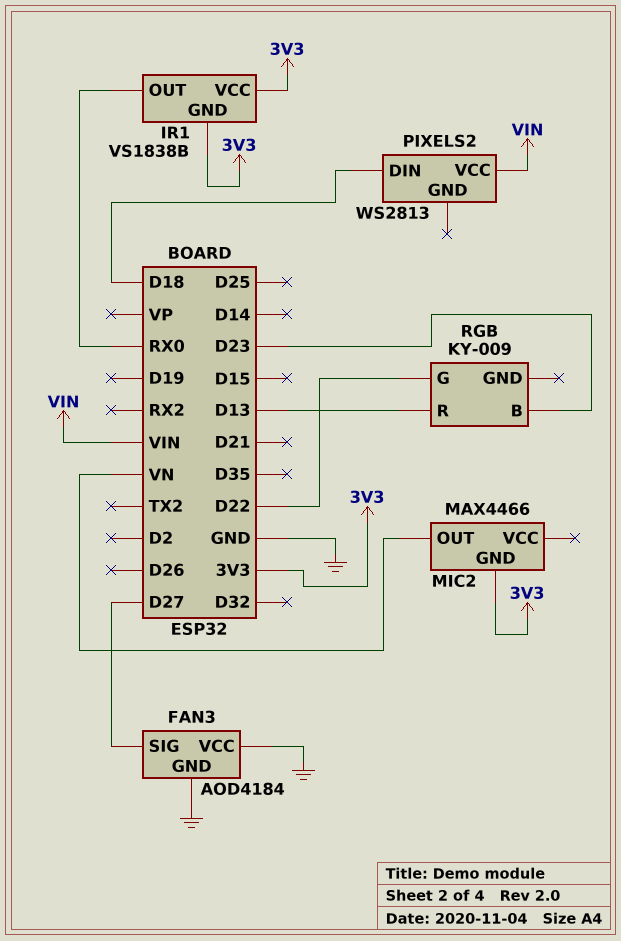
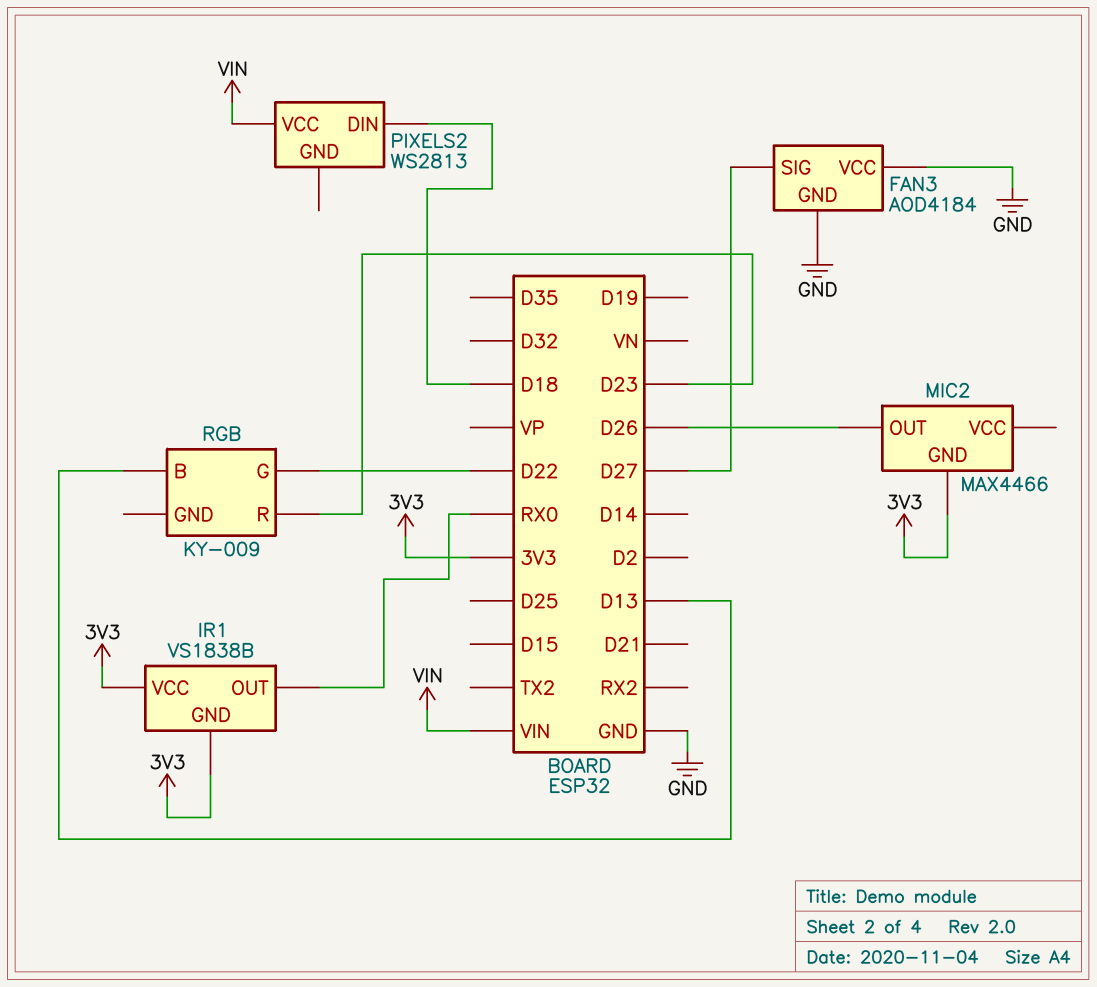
MIC2 pin OUT: VN -> D26
RGB pin B: D23 -> D13
RGB pin R: D13 -> D23

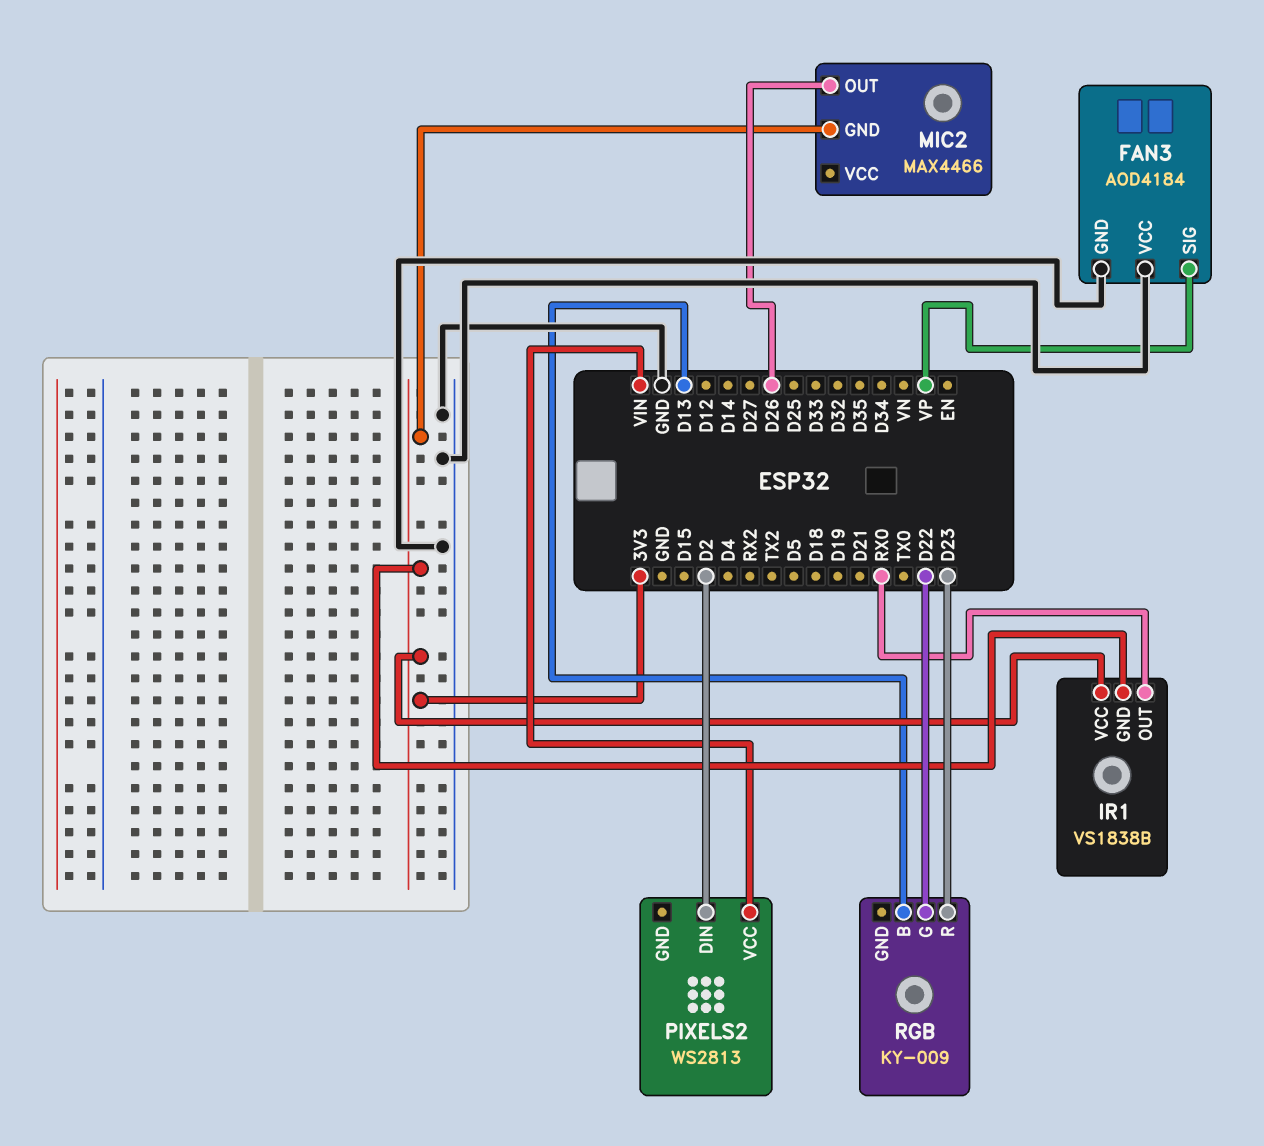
FAN3 pin SIG: D27 -> VP
PIXELS2 pin DIN: D18 -> D2

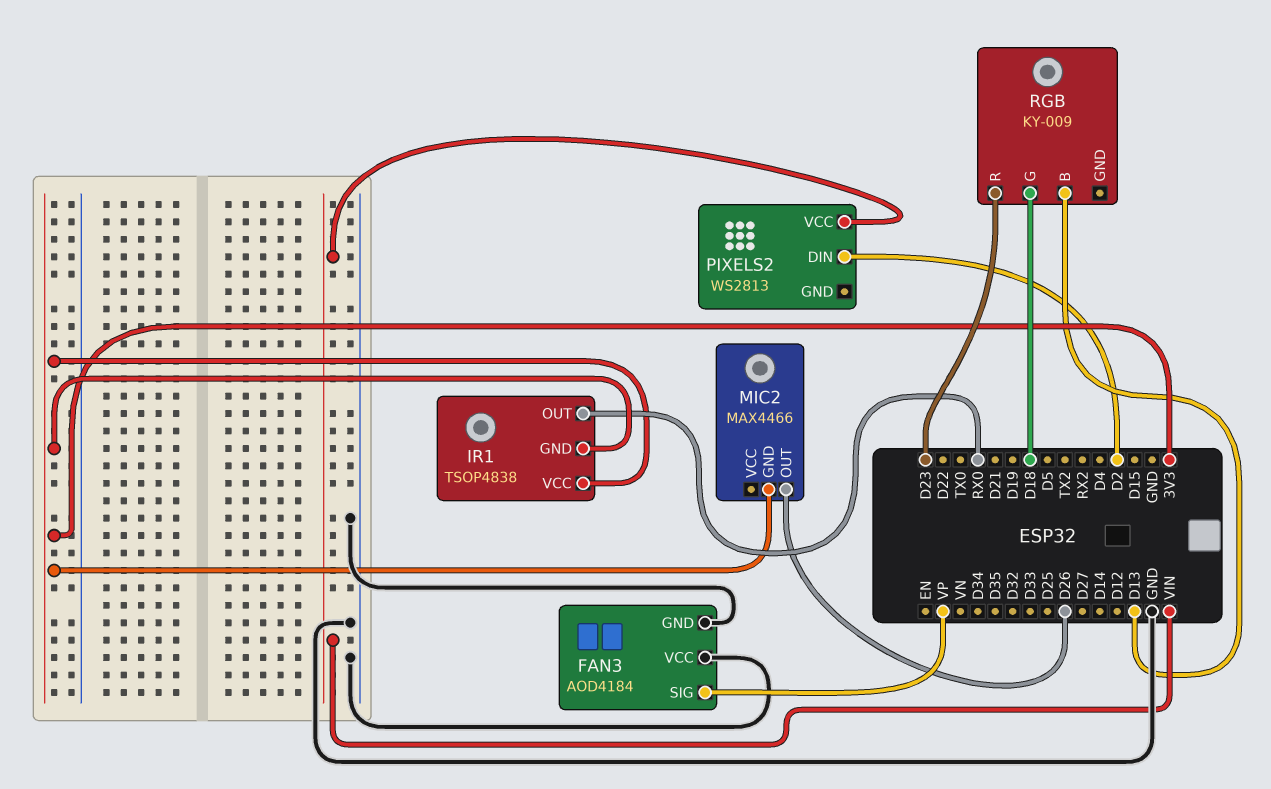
IR1: VS1838B -> TSOP4838
RGB pin G: D22 -> D18

